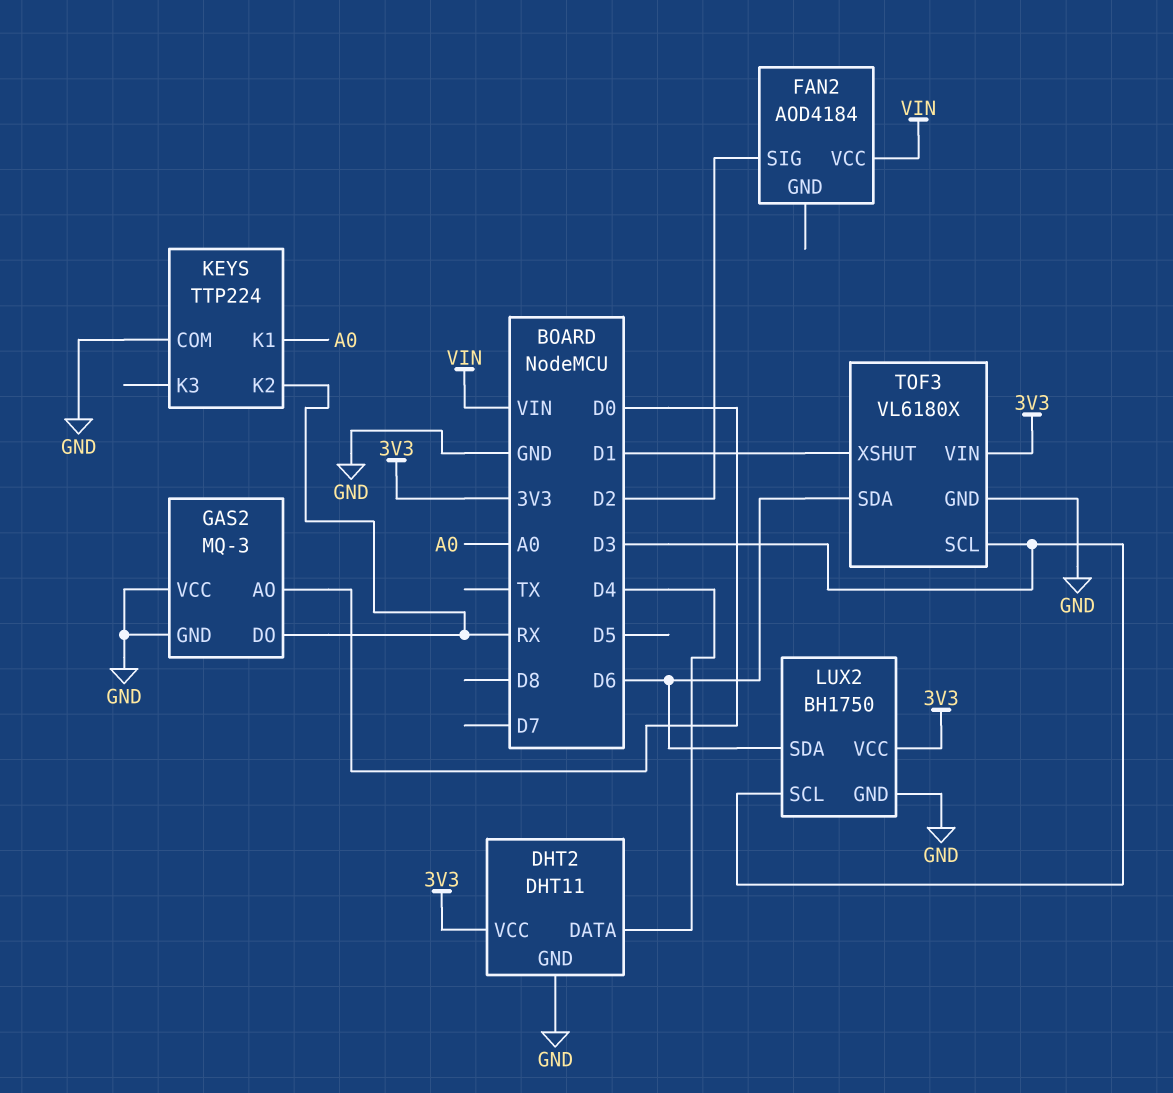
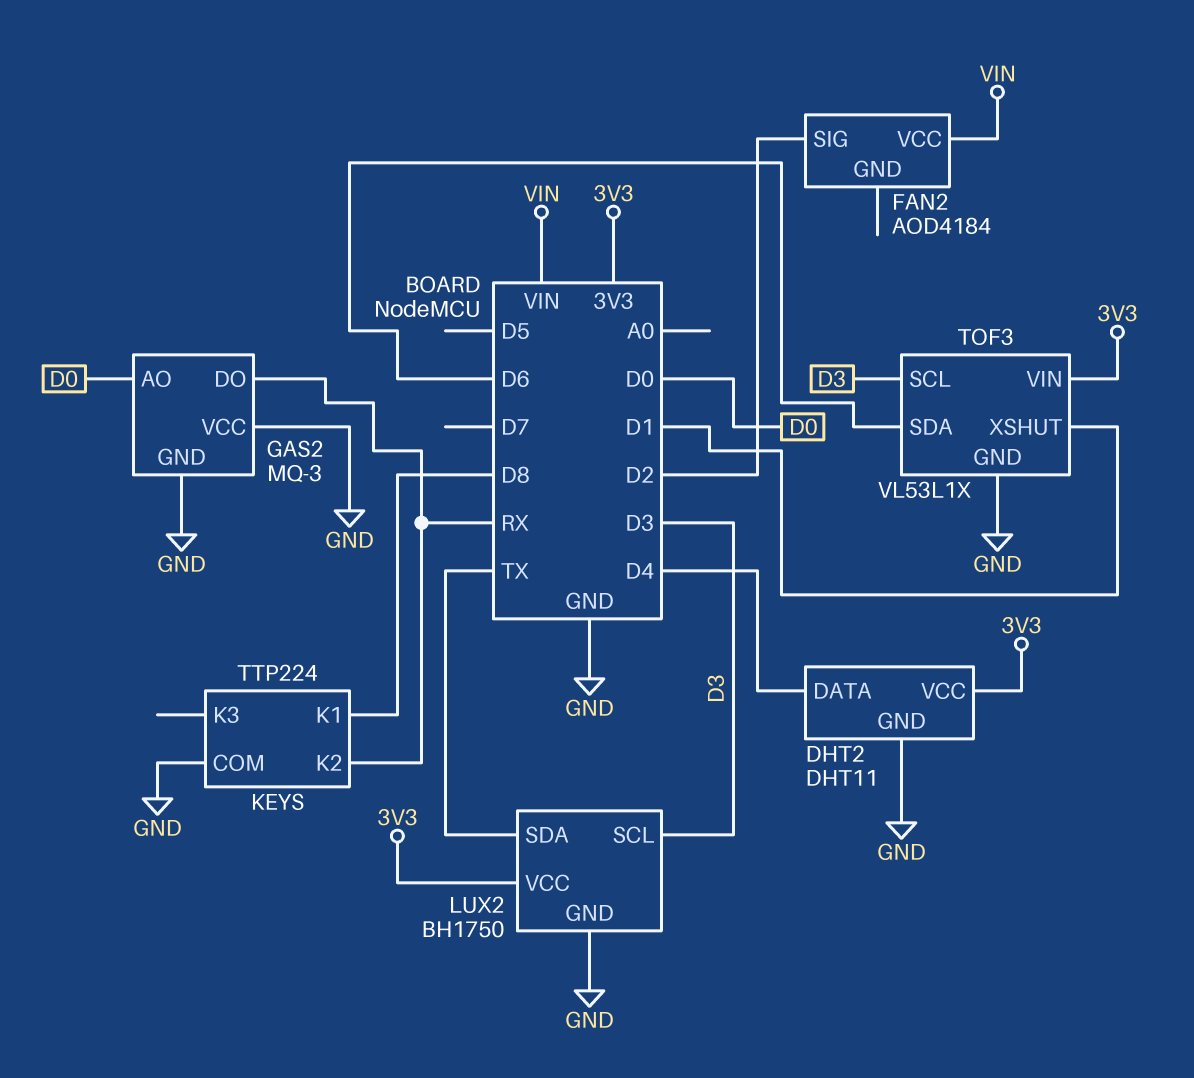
KEYS pin K1: A0 -> D8
LUX2 pin SDA: D6 -> TX
TOF3: VL6180X -> VL53L1X

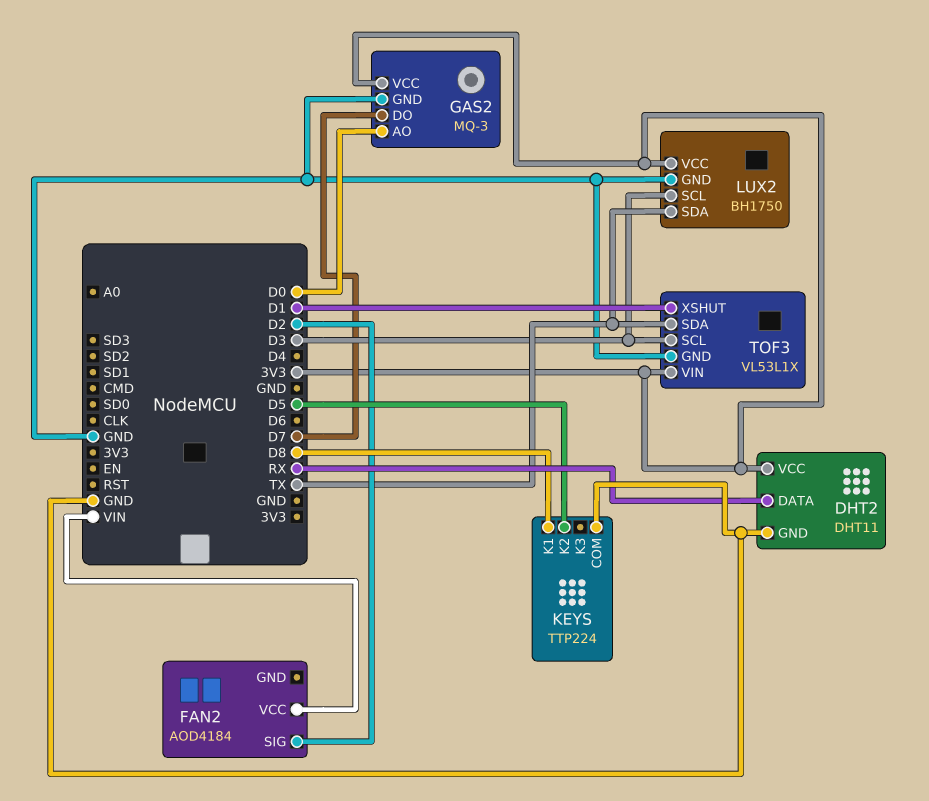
DHT2 pin DATA: D4 -> RX
GAS2 pin DO: RX -> D7
GAS2 pin VCC: GND -> 3V3
KEYS pin K2: RX -> D5
TOF3 pin SDA: D6 -> TX

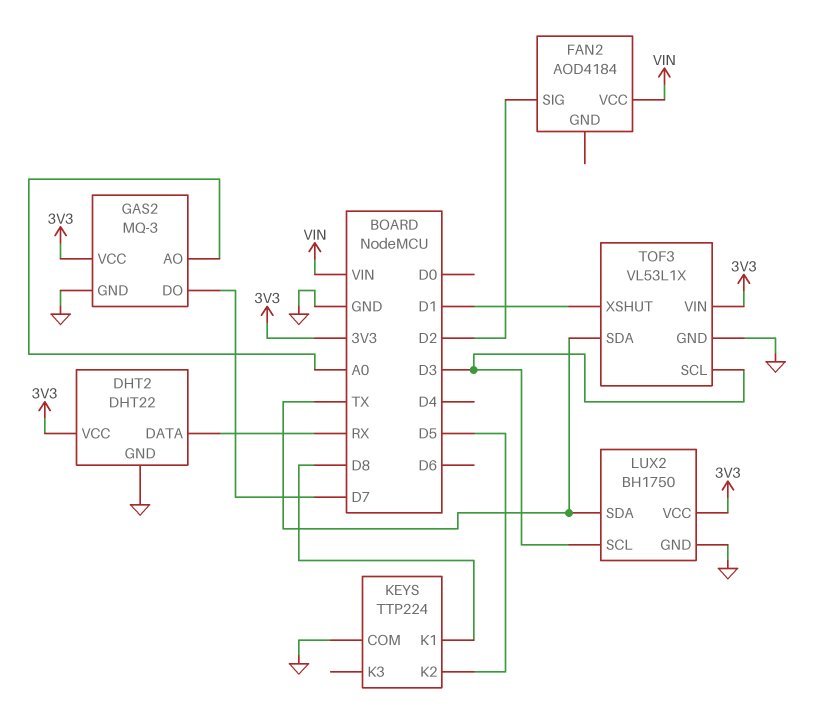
DHT2: DHT11 -> DHT22
GAS2 pin AO: D0 -> A0

